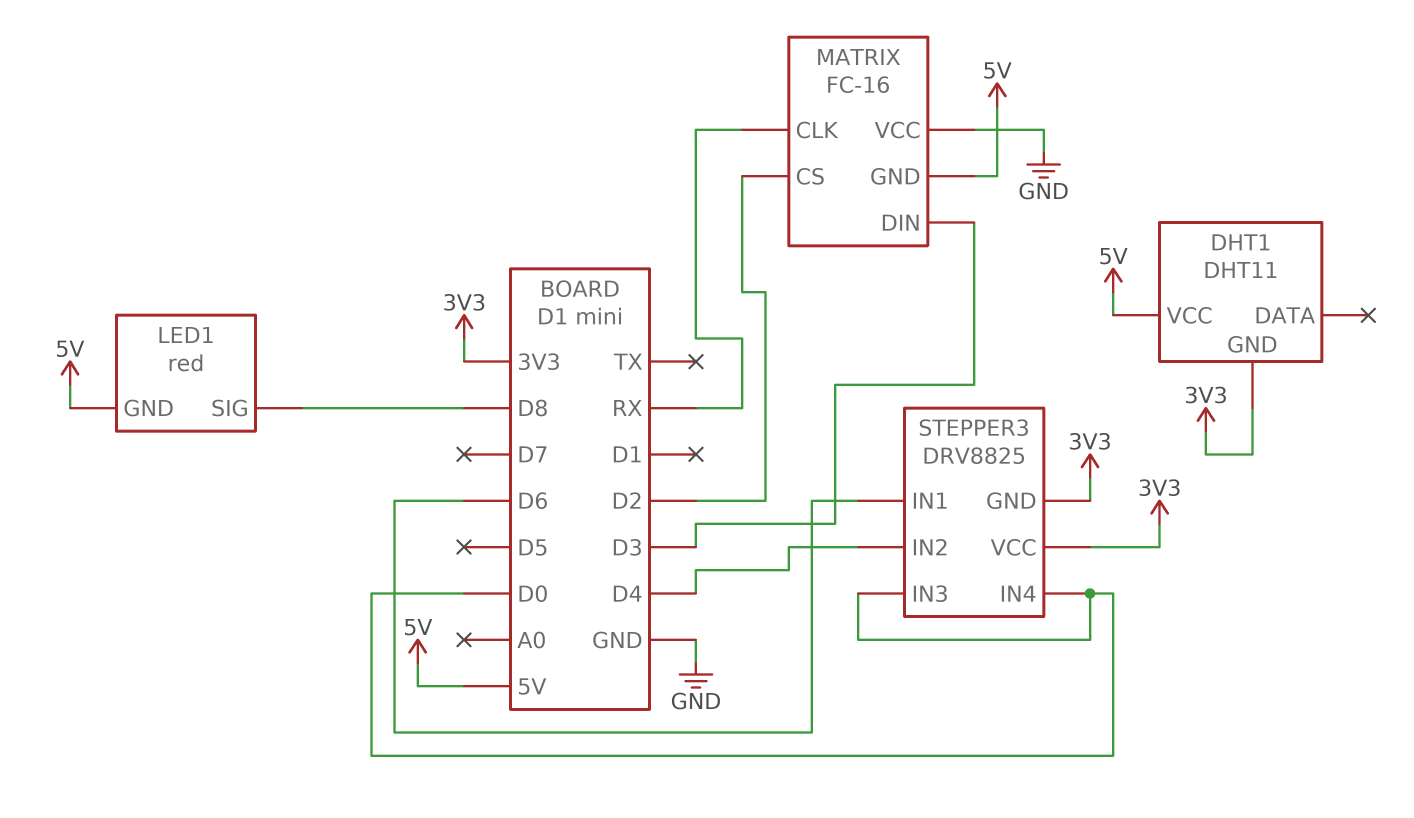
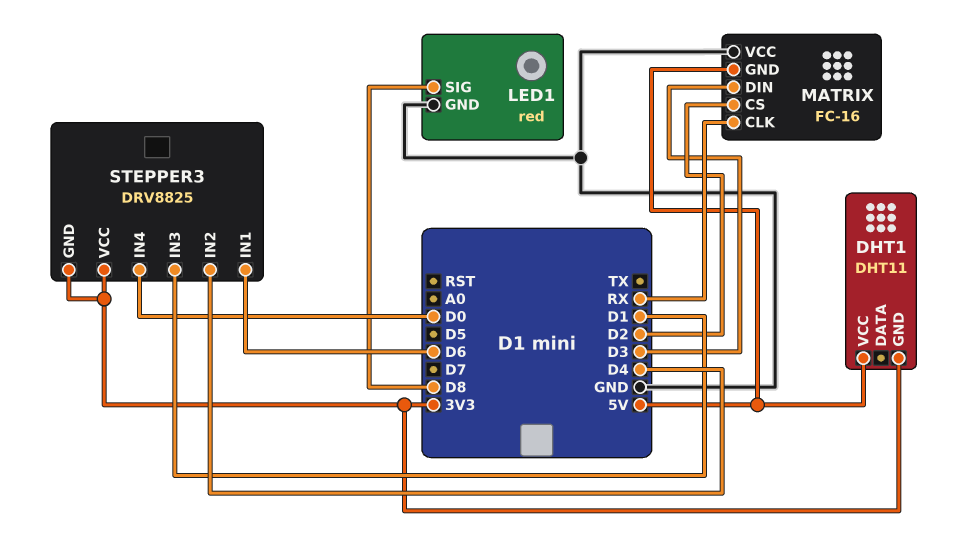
LED1 pin GND: 5V -> GND
STEPPER3 pin IN3: D0 -> D1

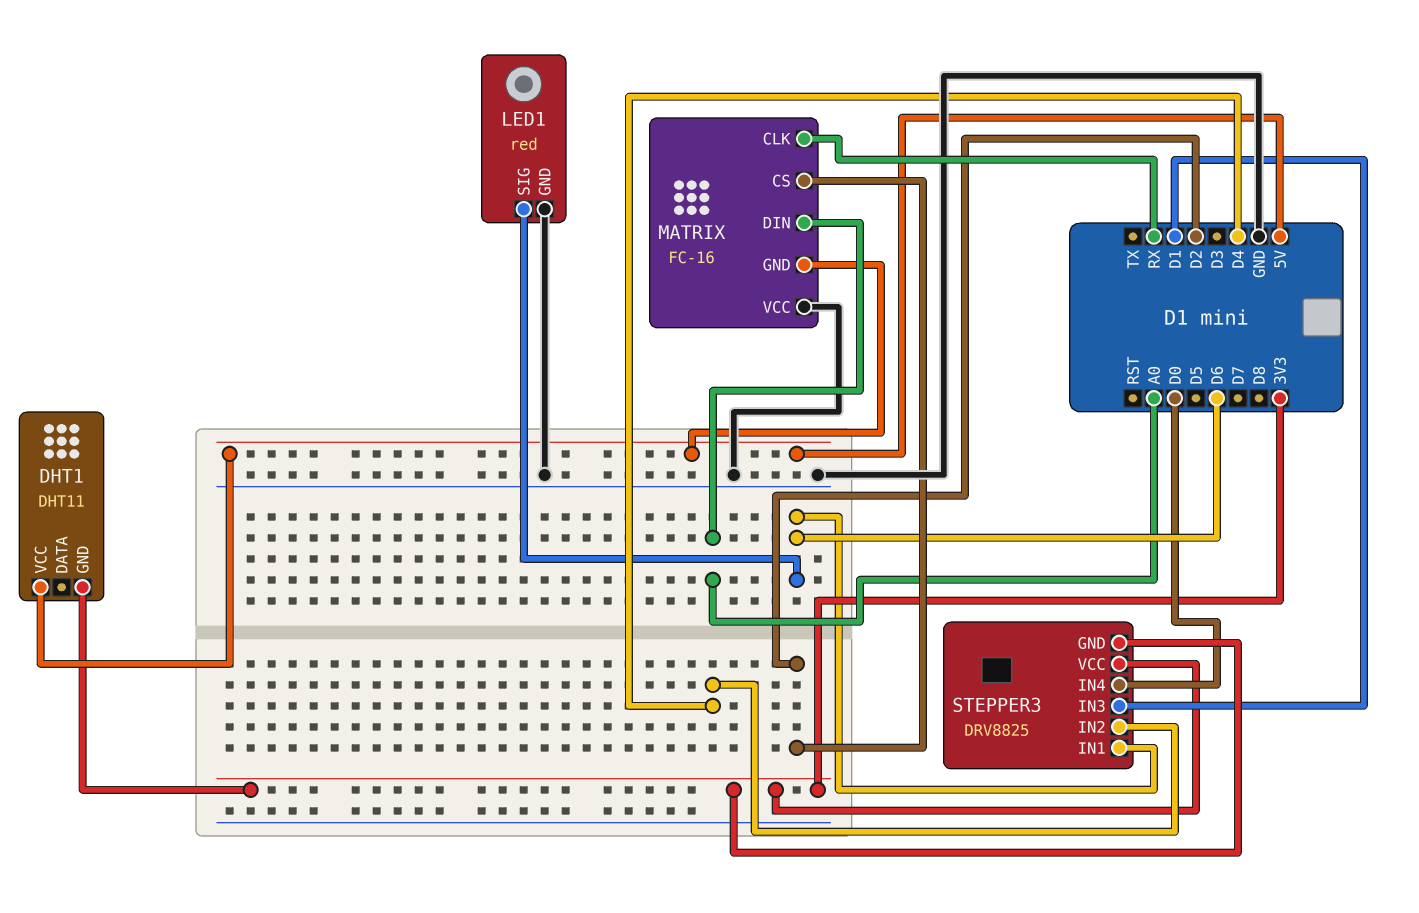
LED1 pin SIG: D8 -> D6
MATRIX pin DIN: D3 -> A0

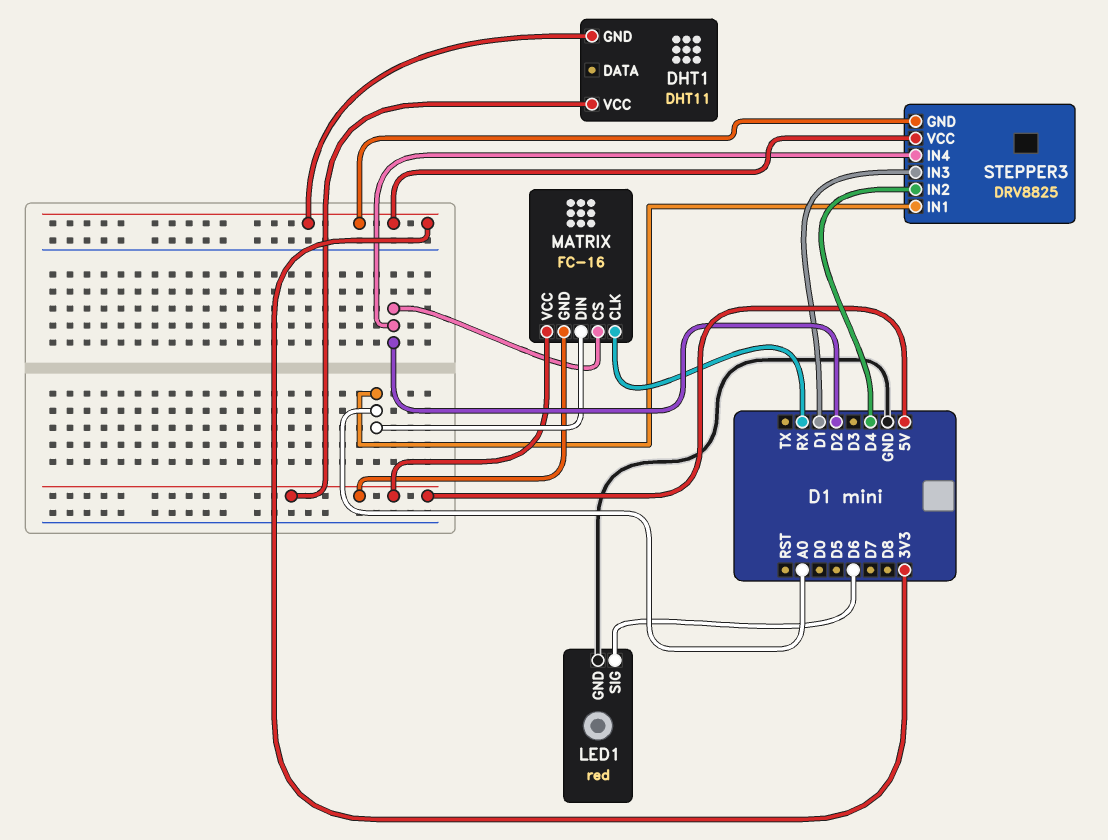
MATRIX pin VCC: GND -> 5V
STEPPER3 pin IN1: D6 -> A0
STEPPER3 pin IN4: D0 -> D2

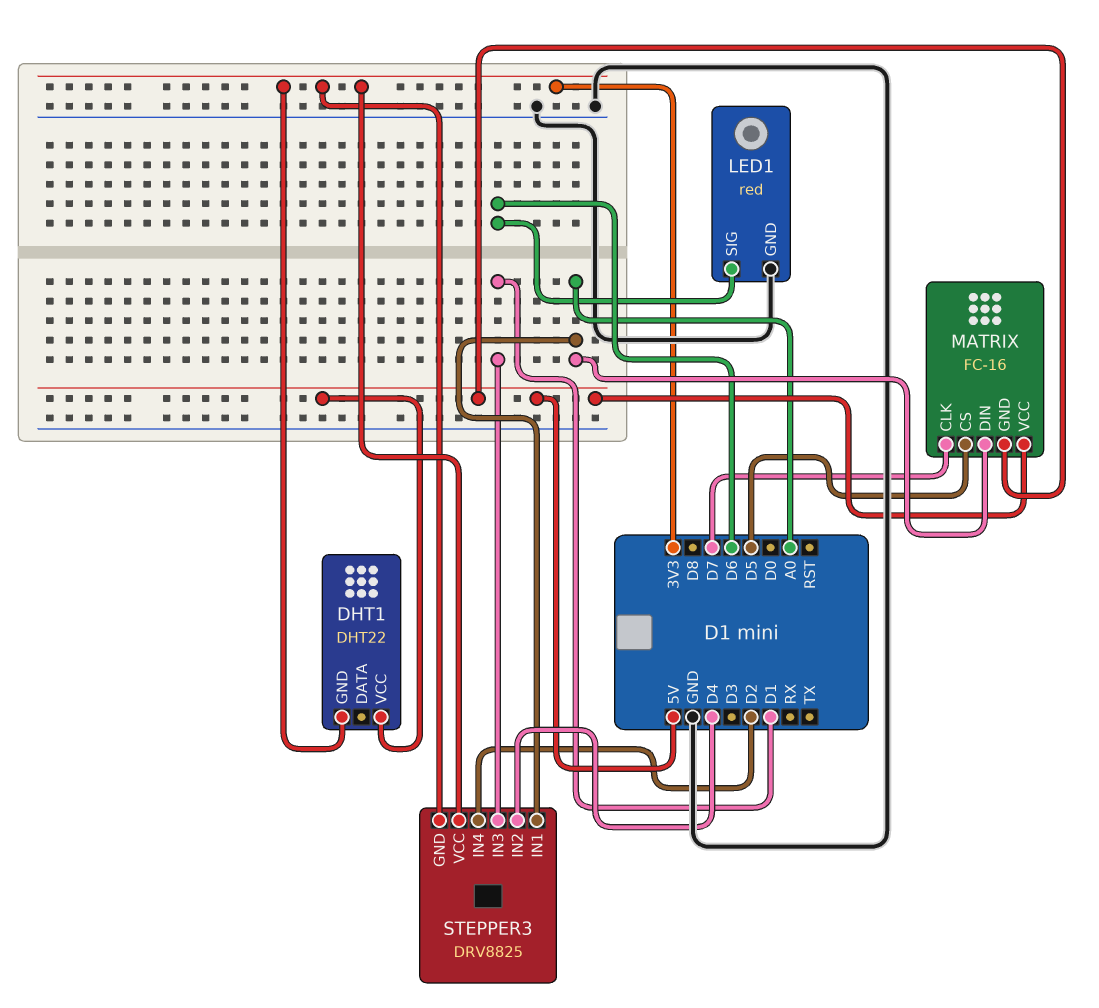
DHT1: DHT11 -> DHT22
MATRIX pin CLK: RX -> D7
MATRIX pin CS: D2 -> D5

